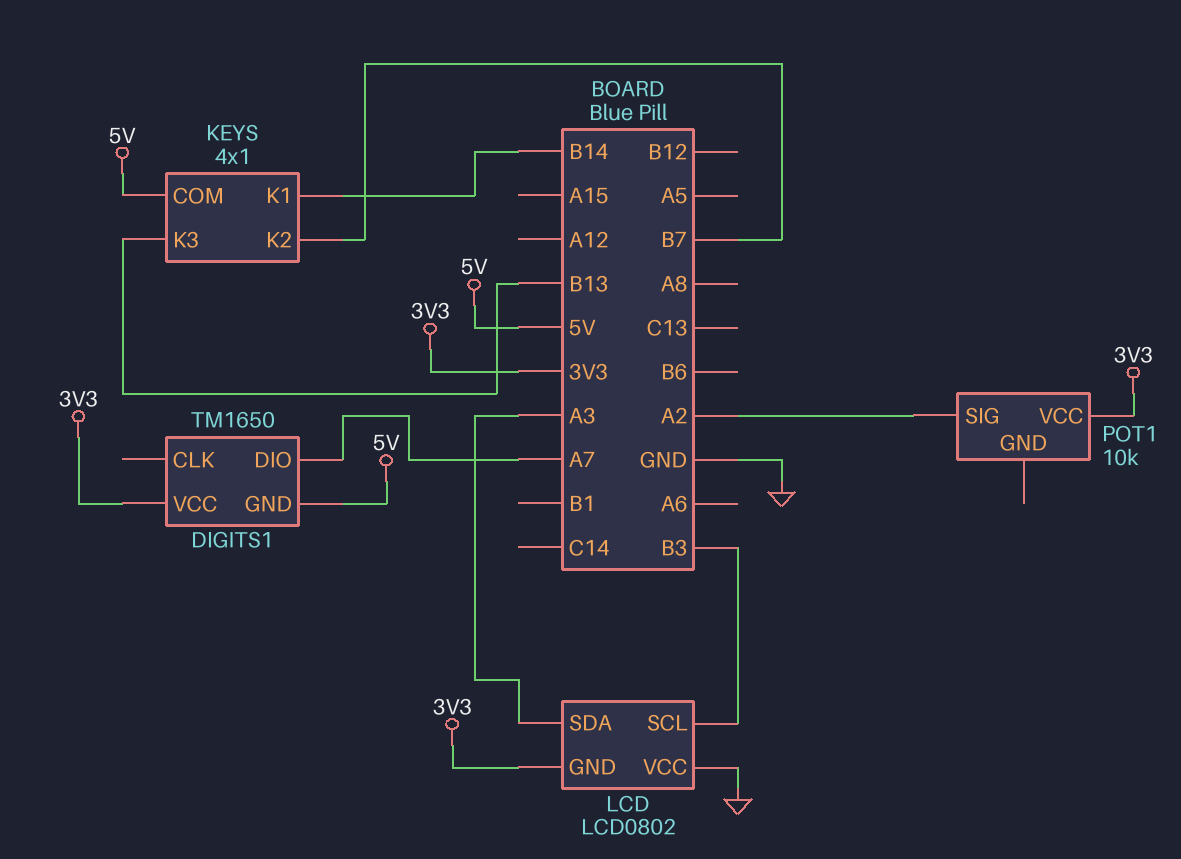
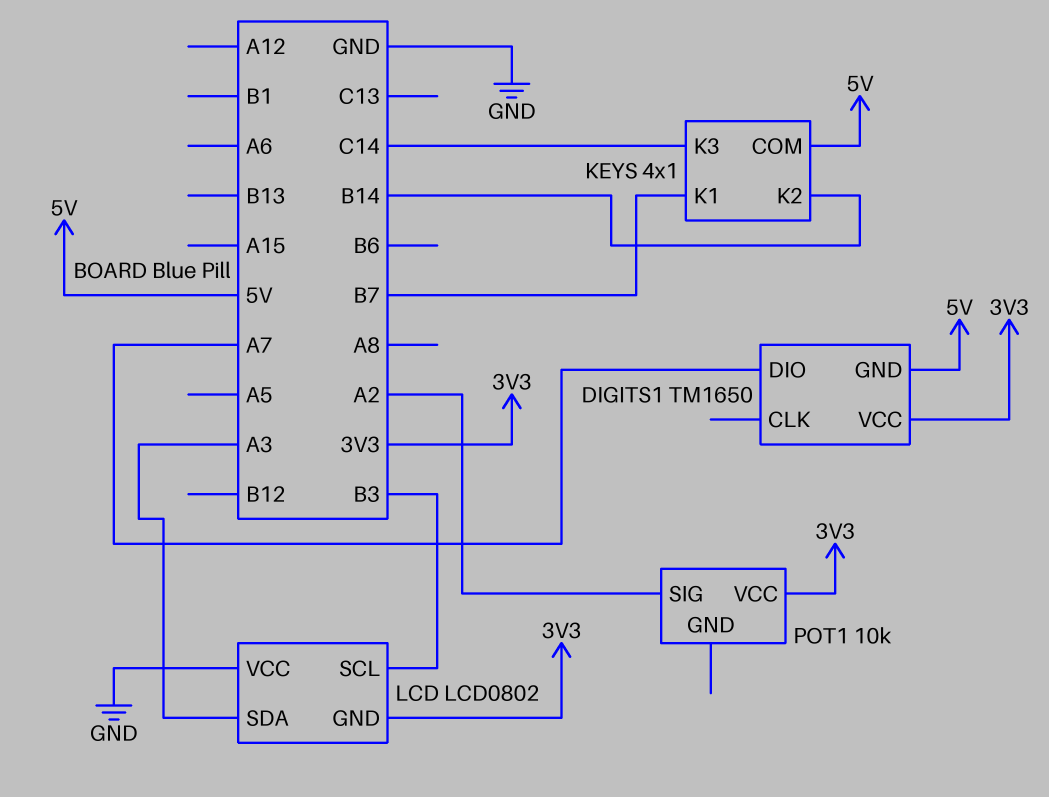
KEYS pin K1: B14 -> B7
KEYS pin K2: B7 -> B14
KEYS pin K3: B13 -> C14

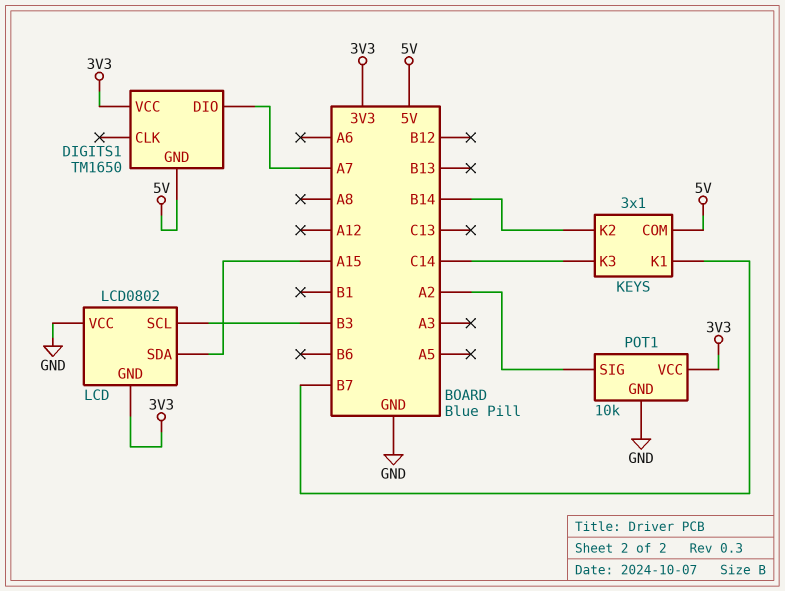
KEYS: 4x1 -> 3x1
LCD pin SDA: A3 -> A15
POT1 pin GND: none -> GND

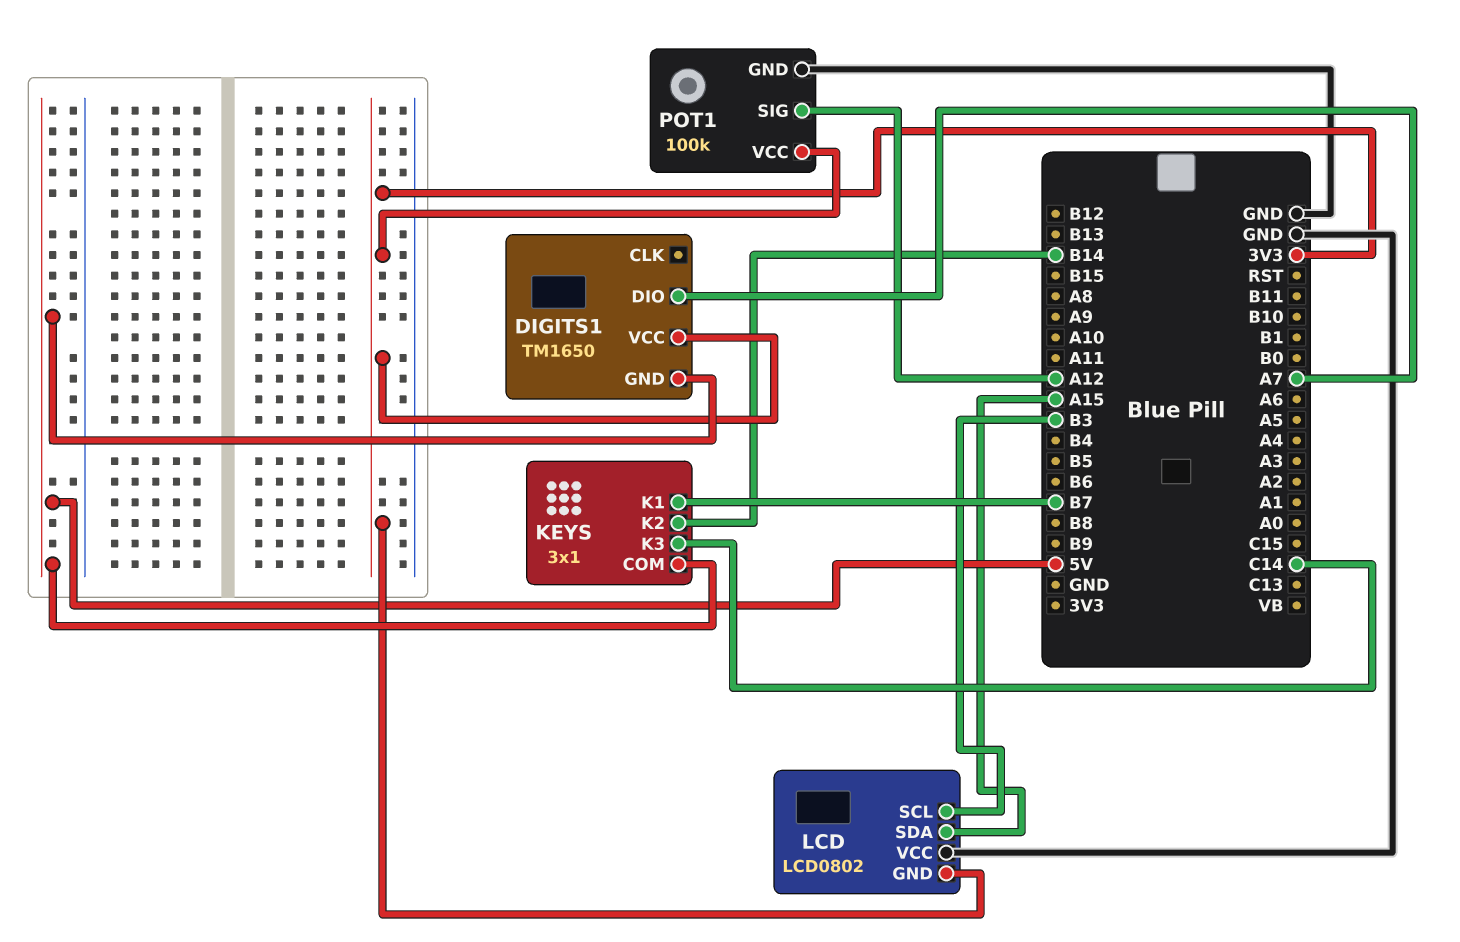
POT1: 10k -> 100k
POT1 pin SIG: A2 -> A12

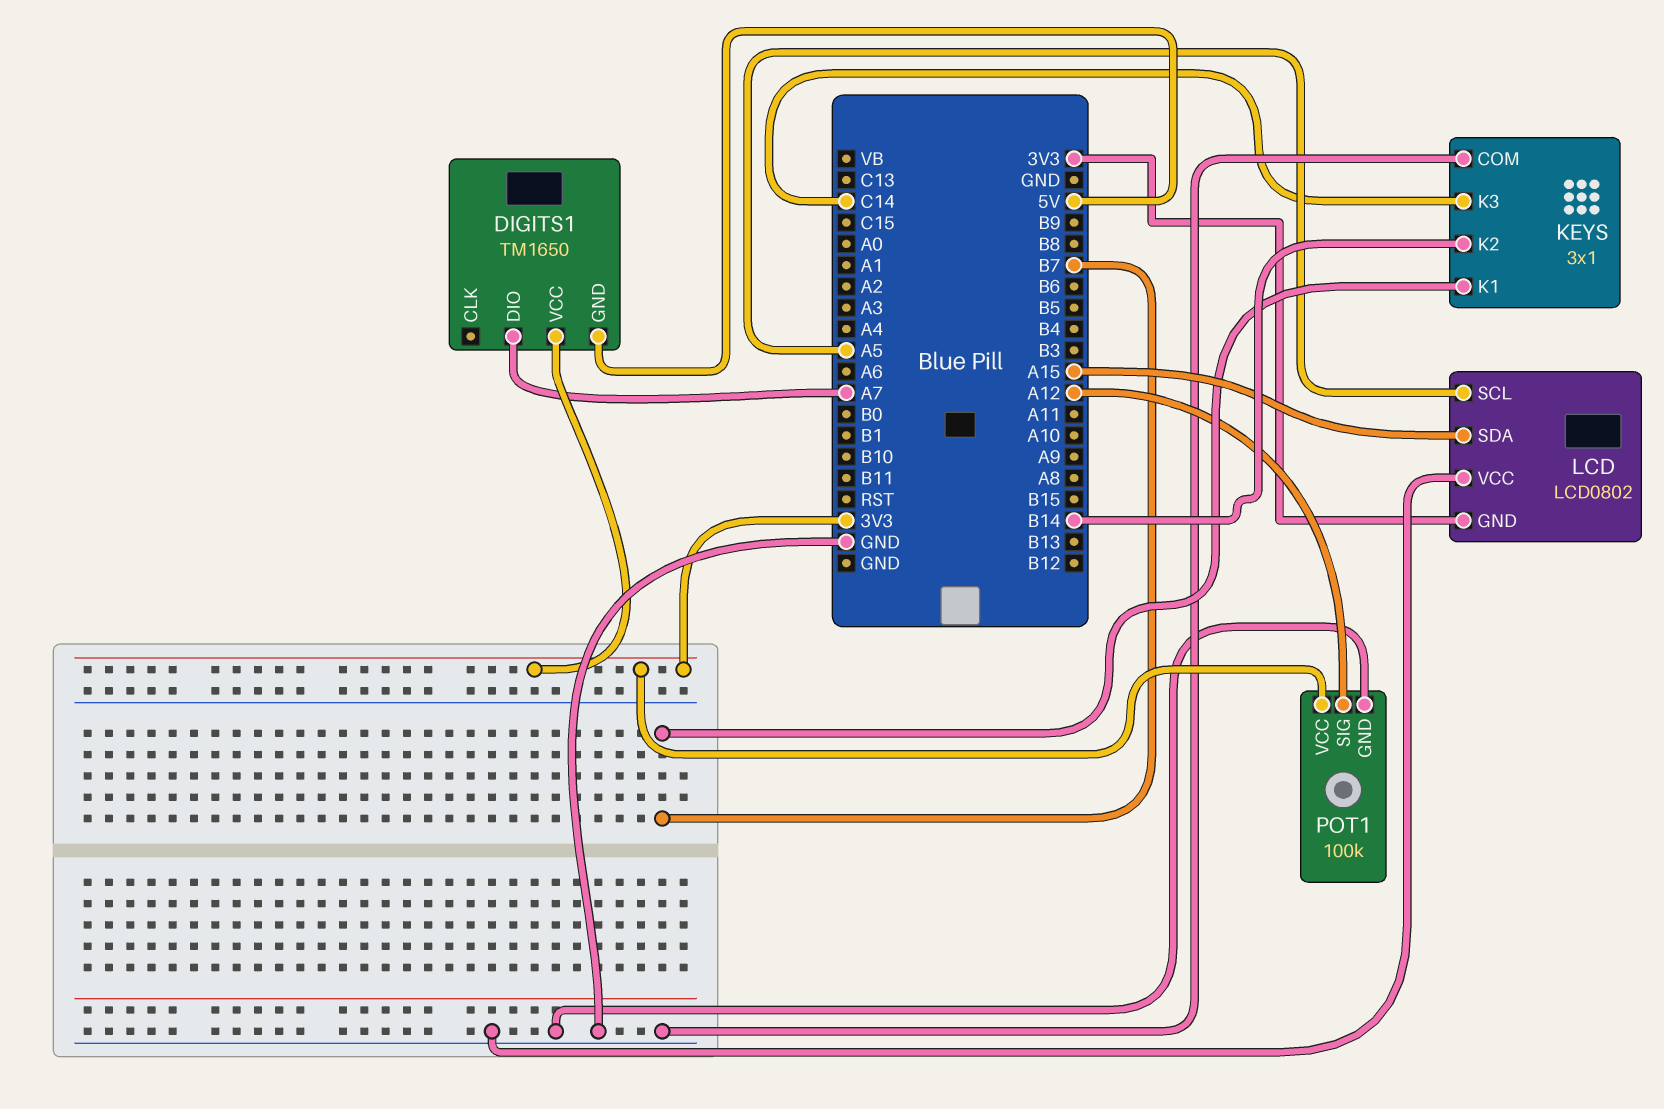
KEYS pin COM: 5V -> GND
LCD pin SCL: B3 -> A5

